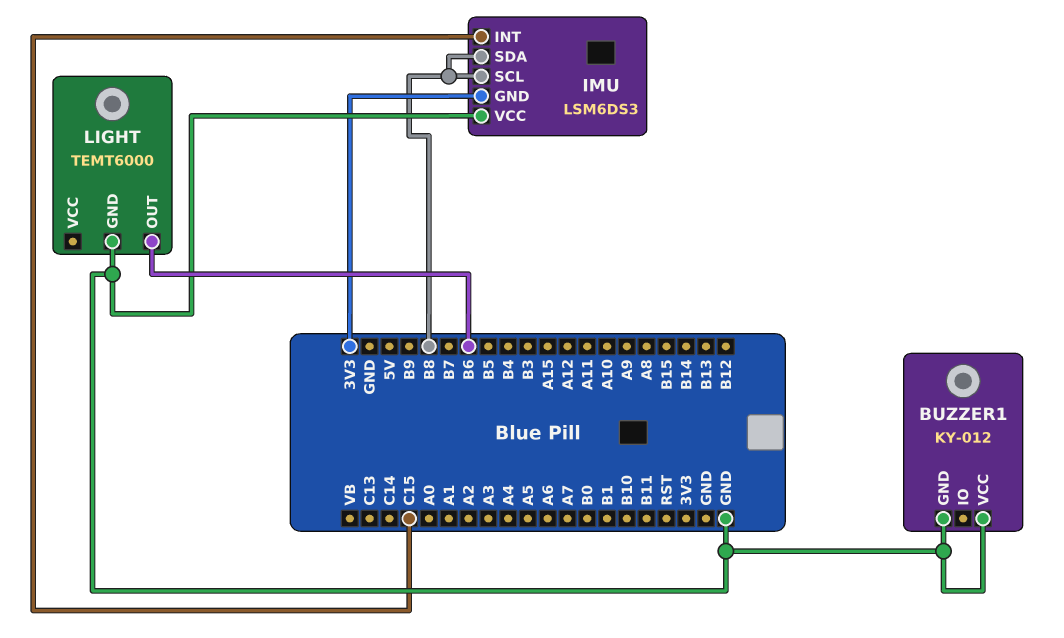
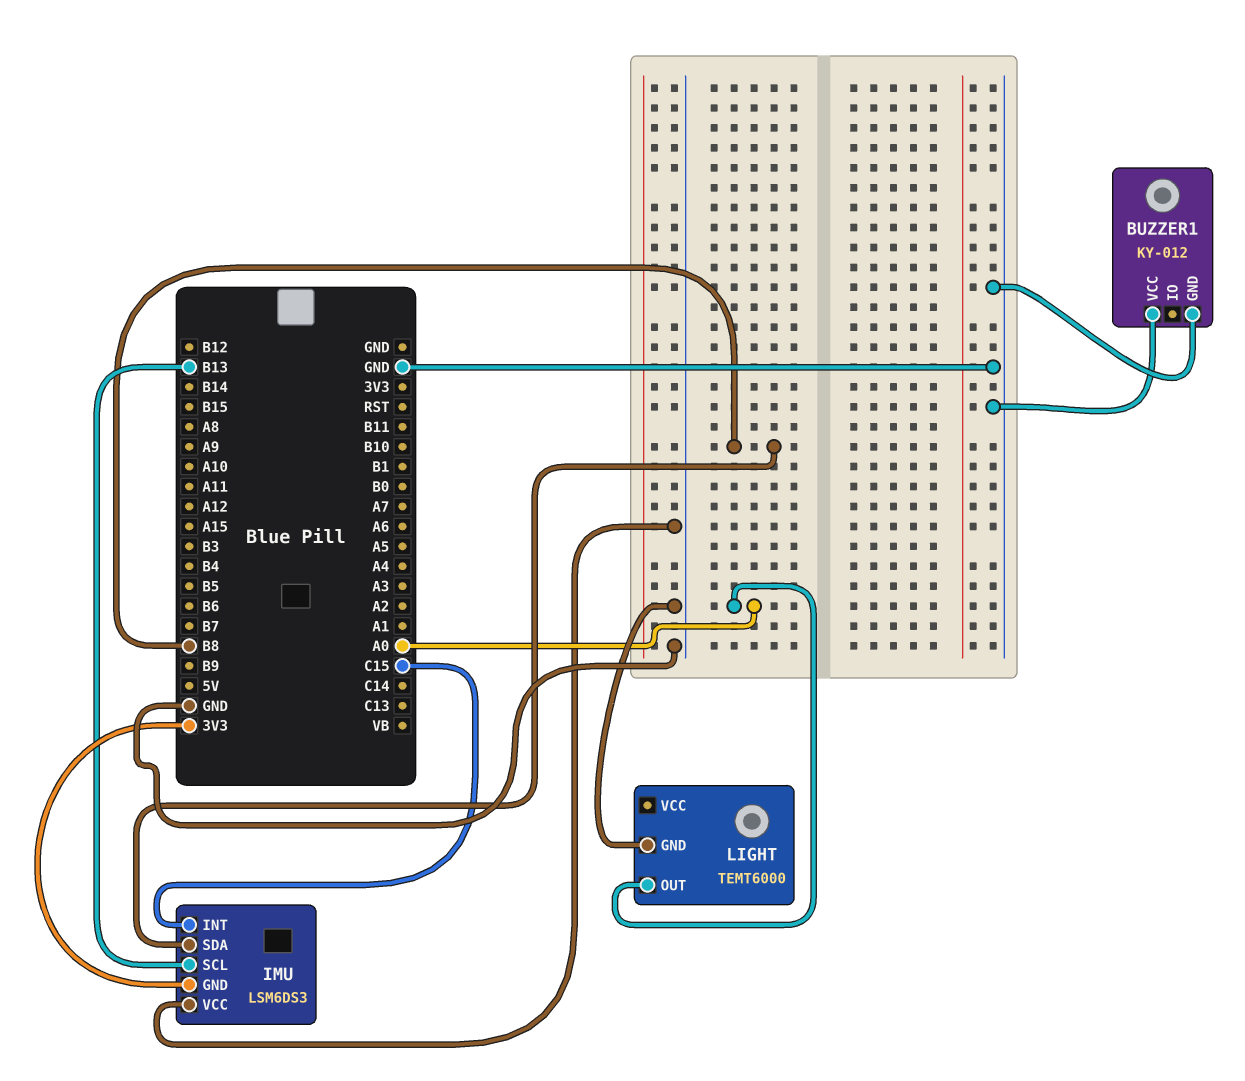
IMU pin SCL: B8 -> B13
LIGHT pin OUT: B6 -> A0

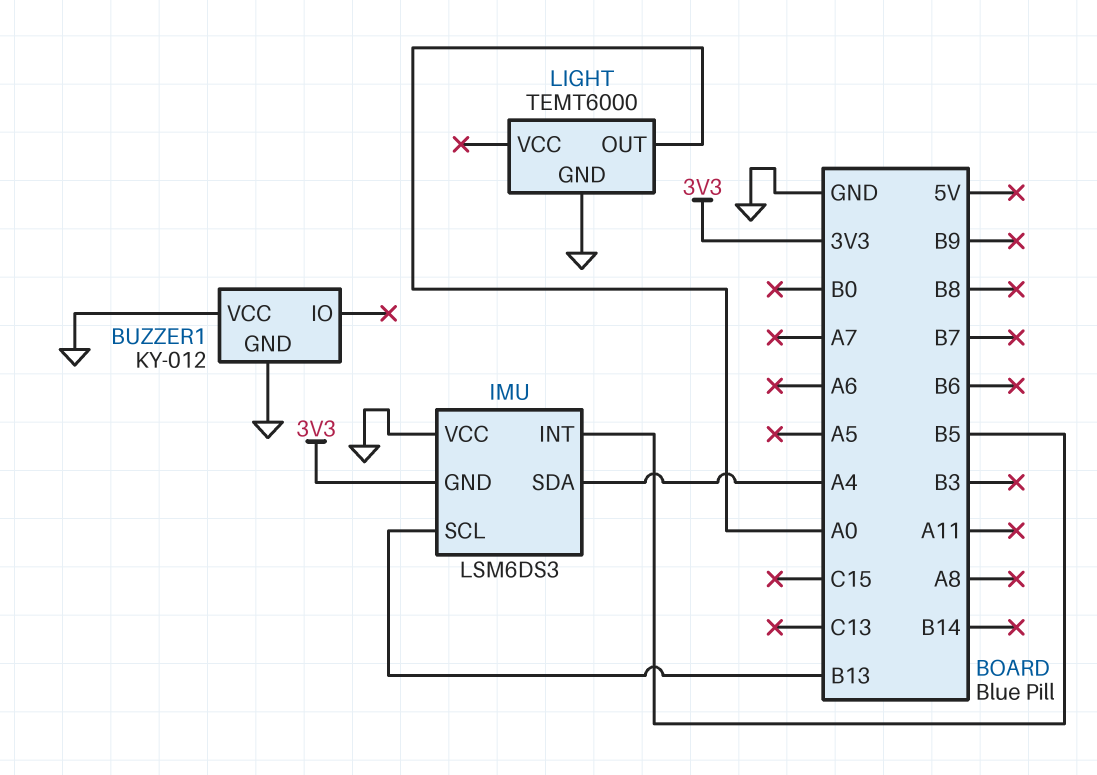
IMU pin INT: C15 -> B5
IMU pin SDA: B8 -> A4

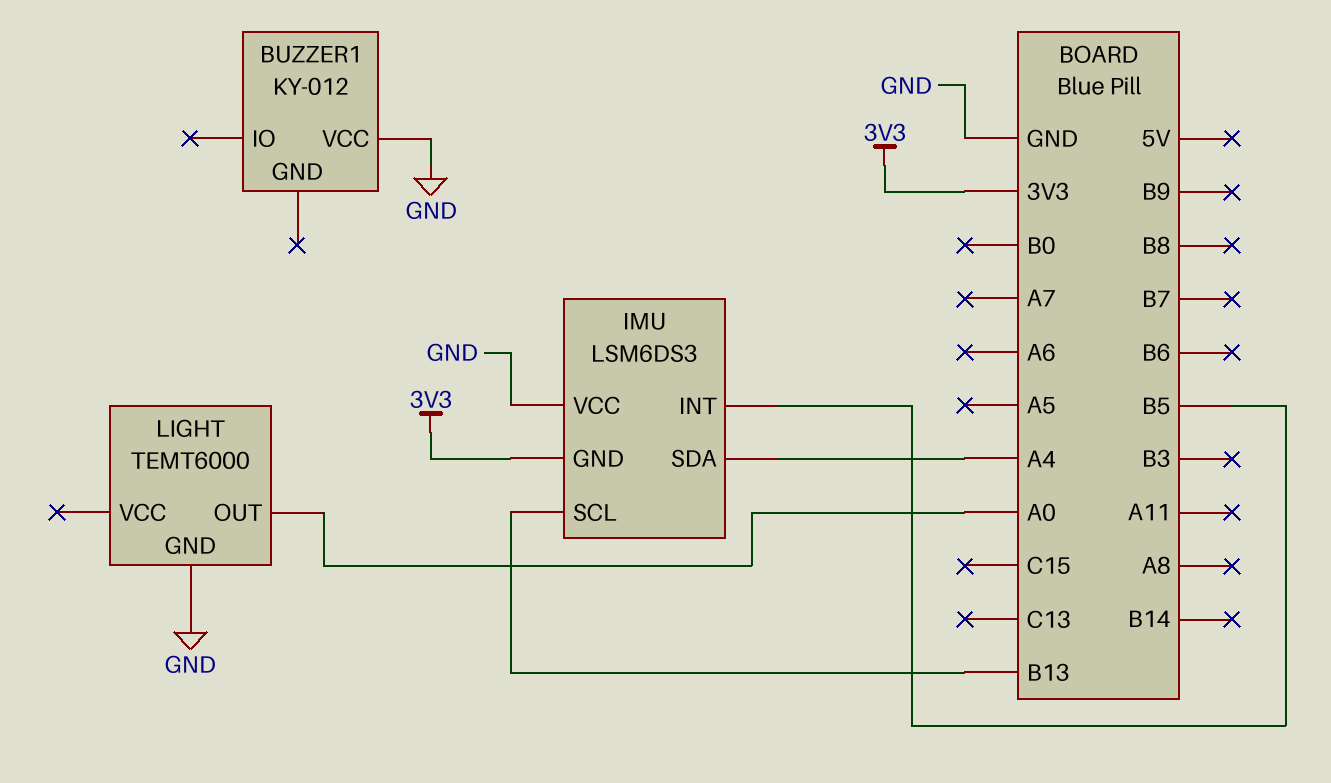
BUZZER1 pin GND: GND -> none

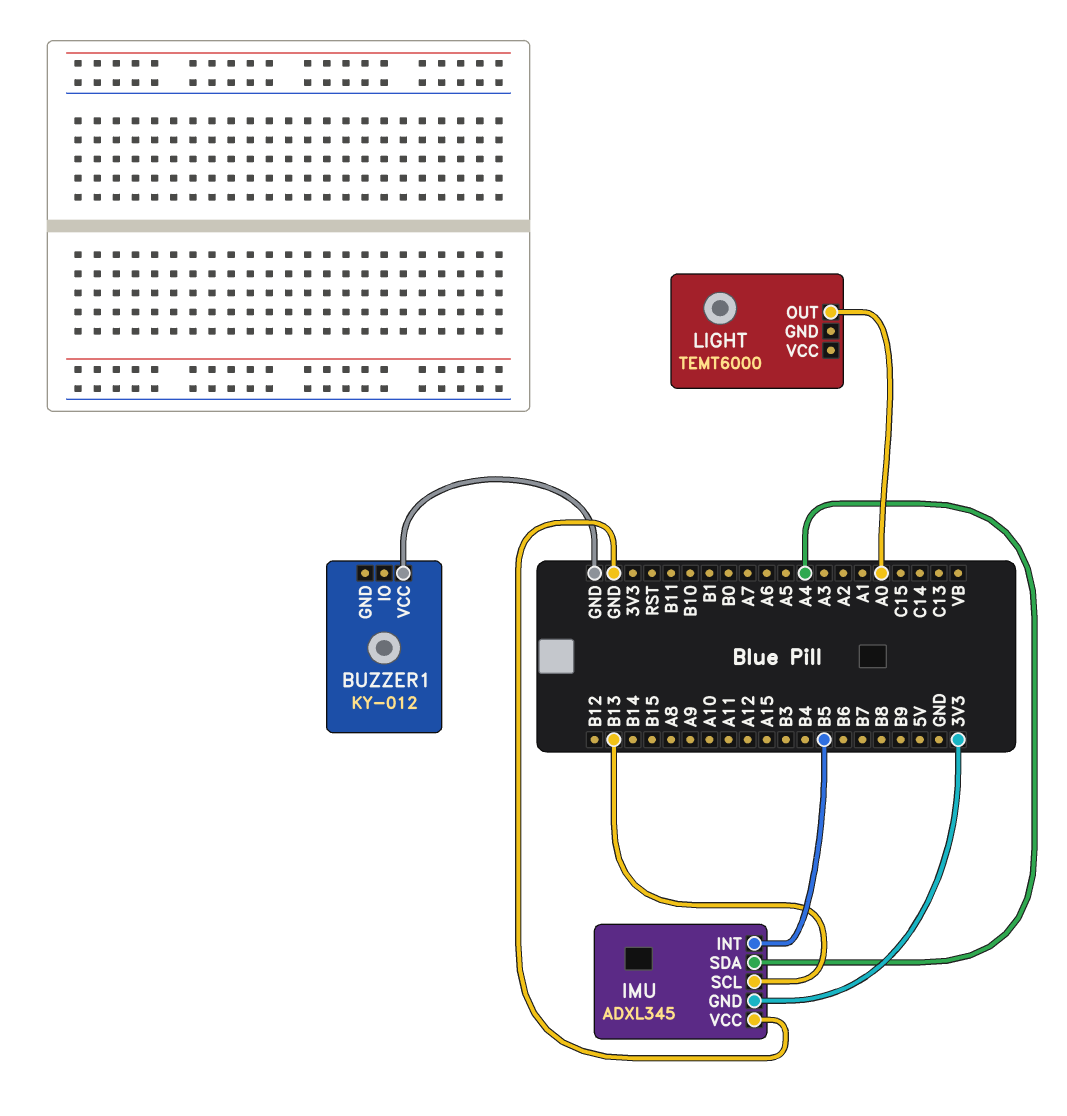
IMU: LSM6DS3 -> ADXL345
LIGHT pin GND: GND -> none

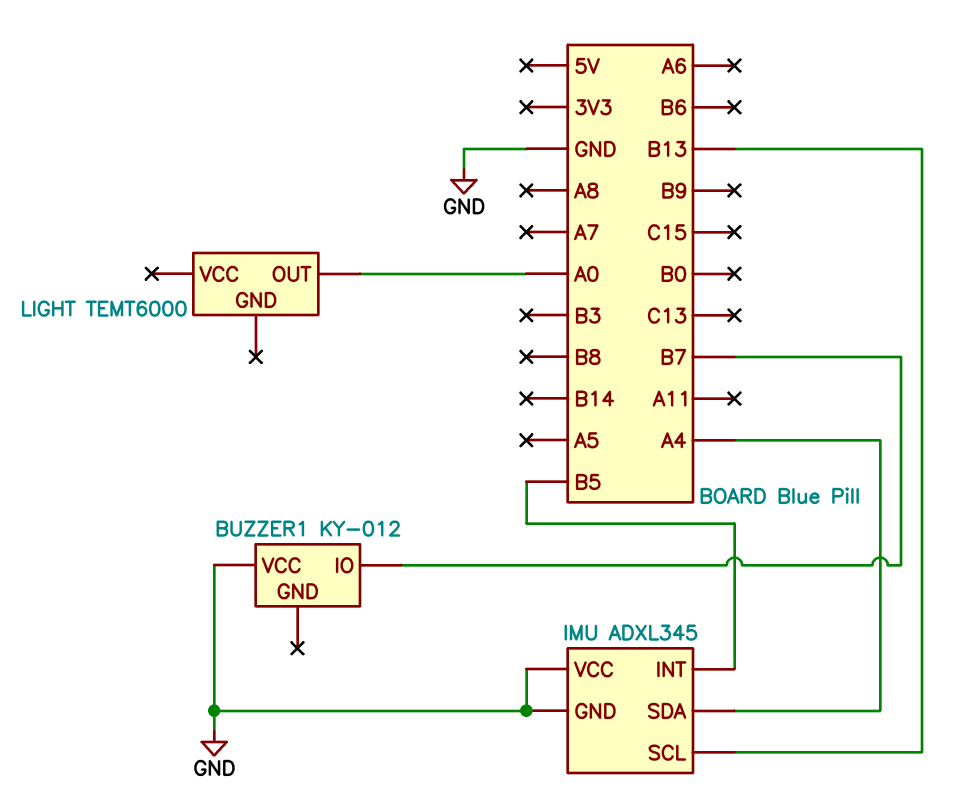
BUZZER1 pin IO: none -> B7
IMU pin GND: 3V3 -> GND

